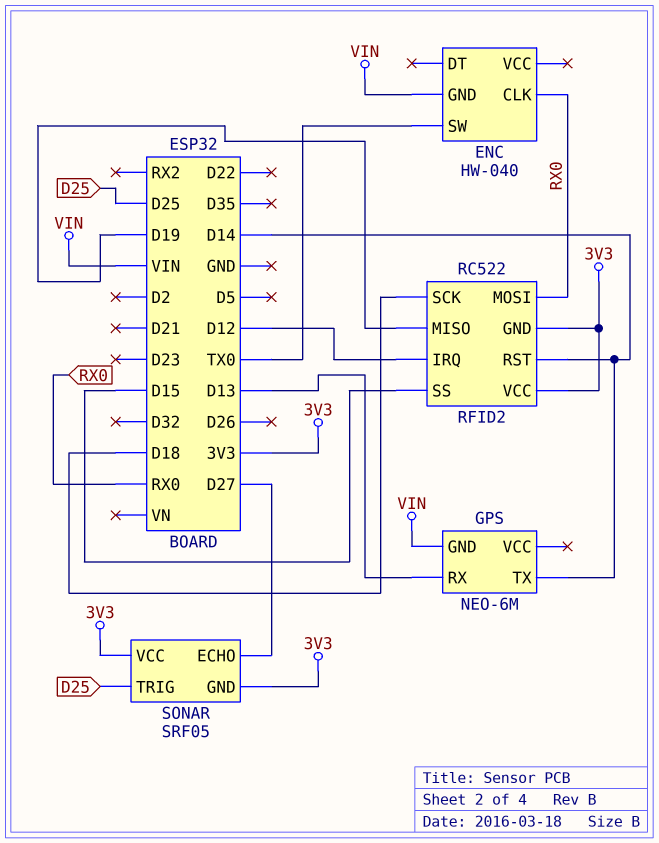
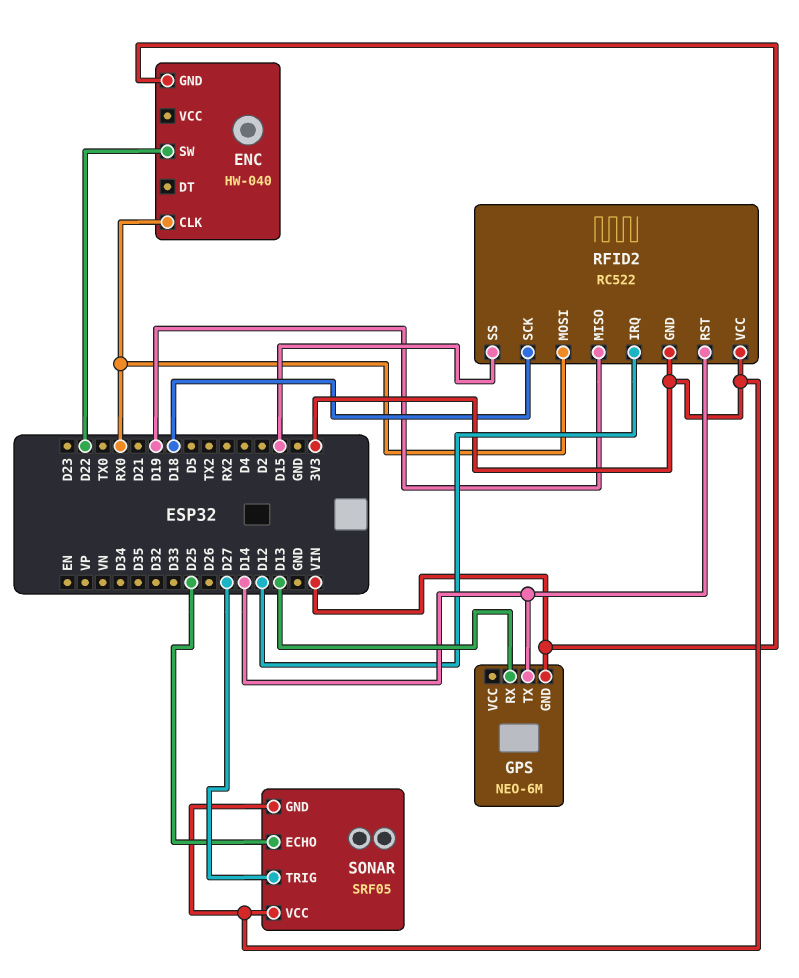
ENC pin SW: TX0 -> D22
SONAR pin ECHO: D27 -> D25
SONAR pin TRIG: D25 -> D27

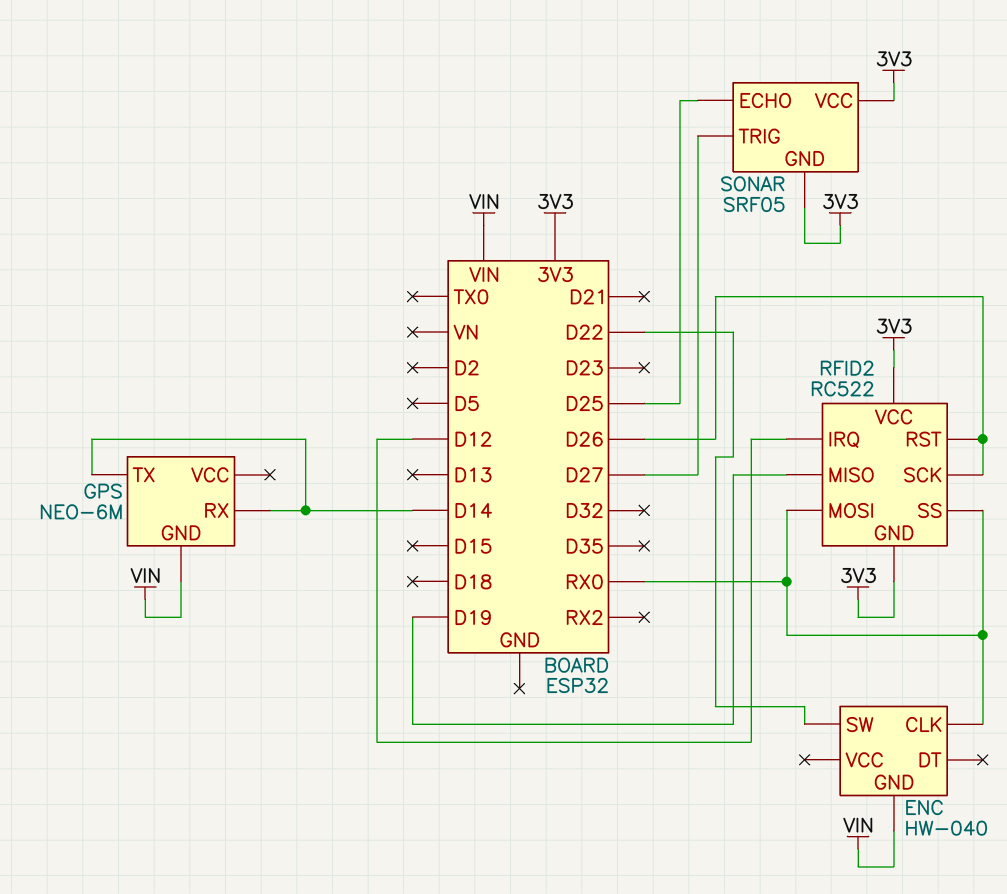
GPS pin RX: D13 -> D14
RFID2 pin RST: D14 -> D26
RFID2 pin SCK: D18 -> D26
RFID2 pin SS: D15 -> RX0

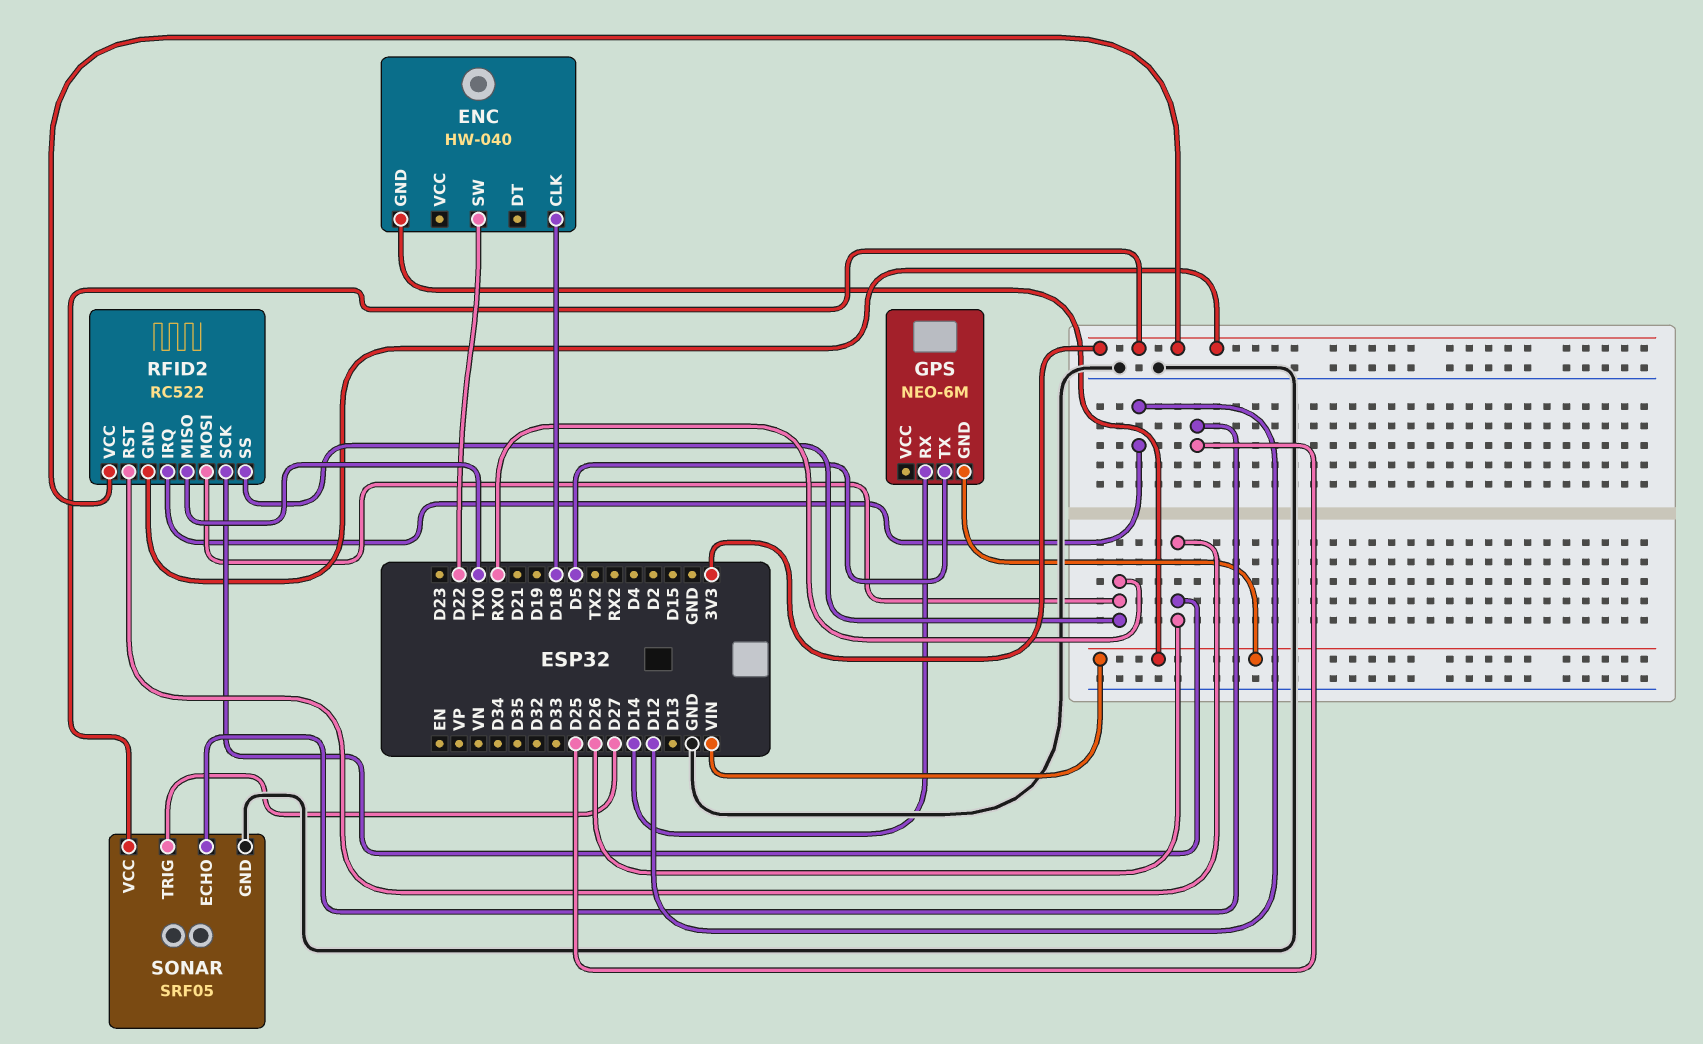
ENC pin CLK: RX0 -> D18
GPS pin TX: D14 -> D5
RFID2 pin MISO: D19 -> TX0
SONAR pin GND: 3V3 -> GND

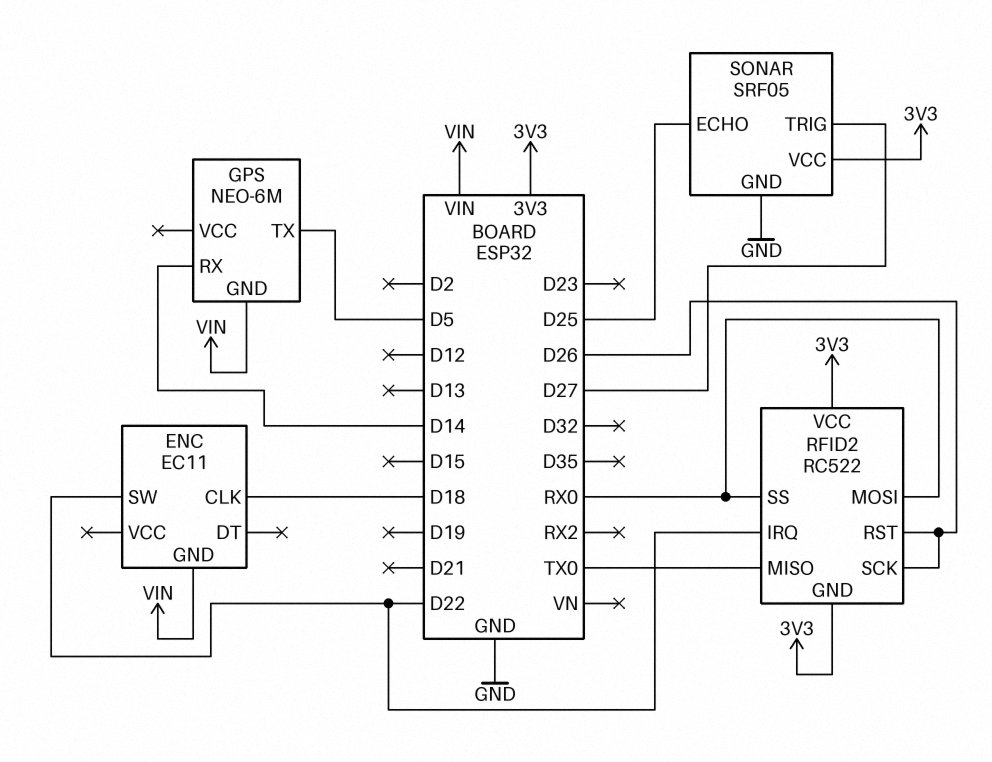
ENC: HW-040 -> EC11
RFID2 pin IRQ: D12 -> D22

